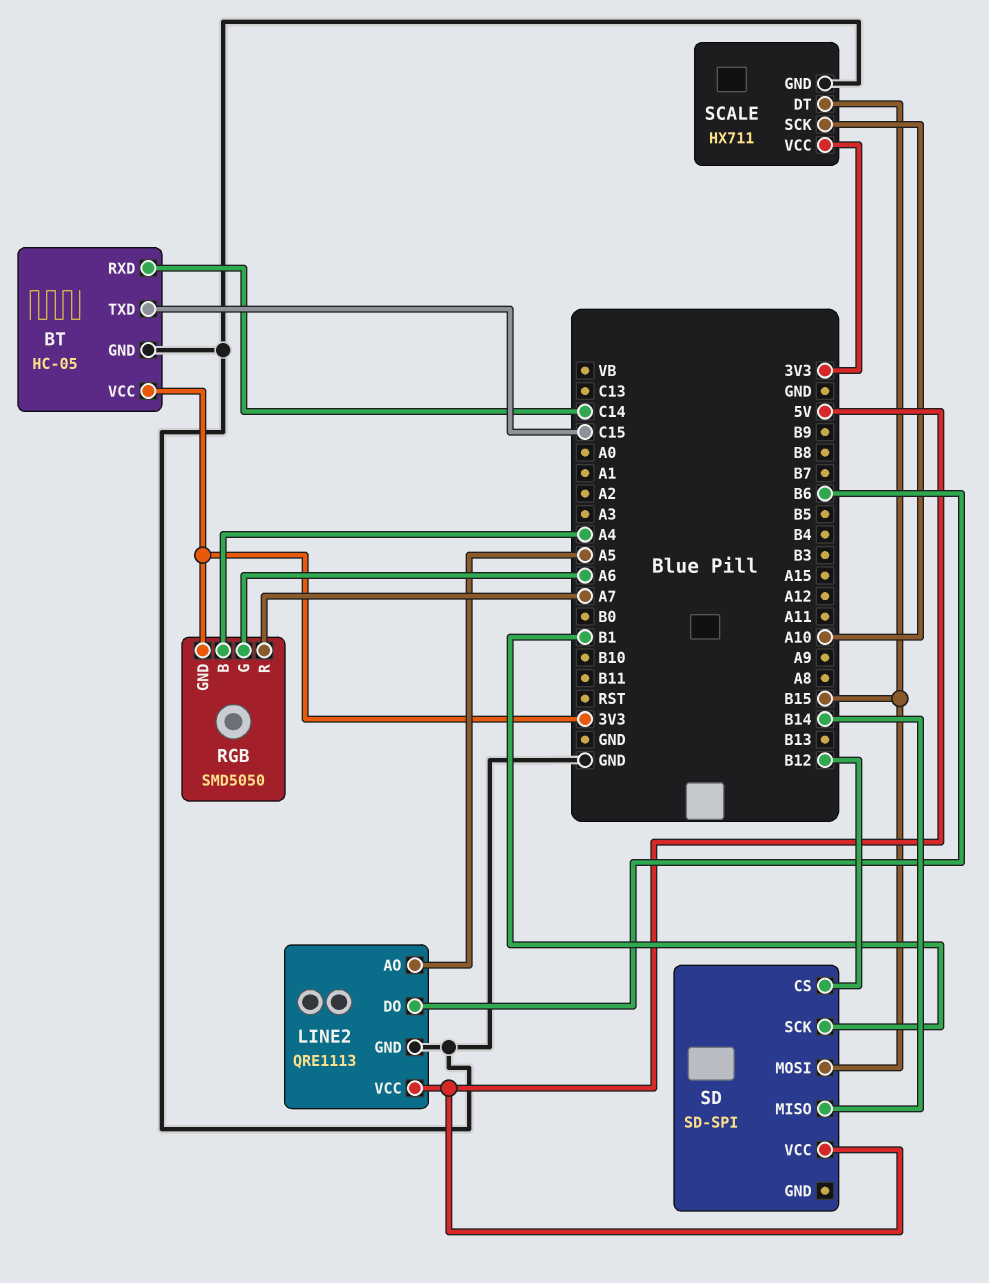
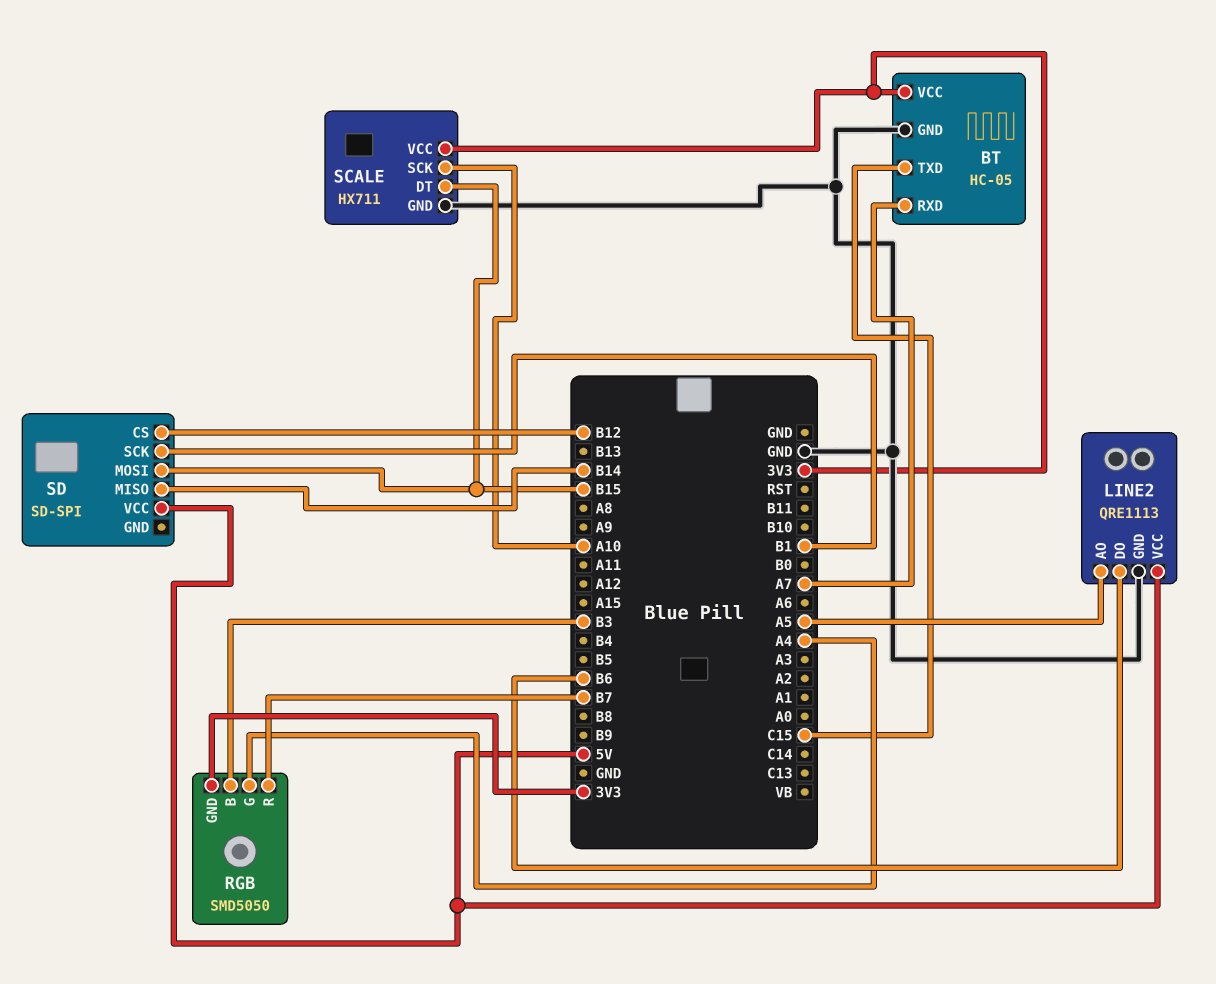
BT pin RXD: C14 -> A7
RGB pin B: A4 -> B3
RGB pin G: A6 -> A4
RGB pin R: A7 -> B7

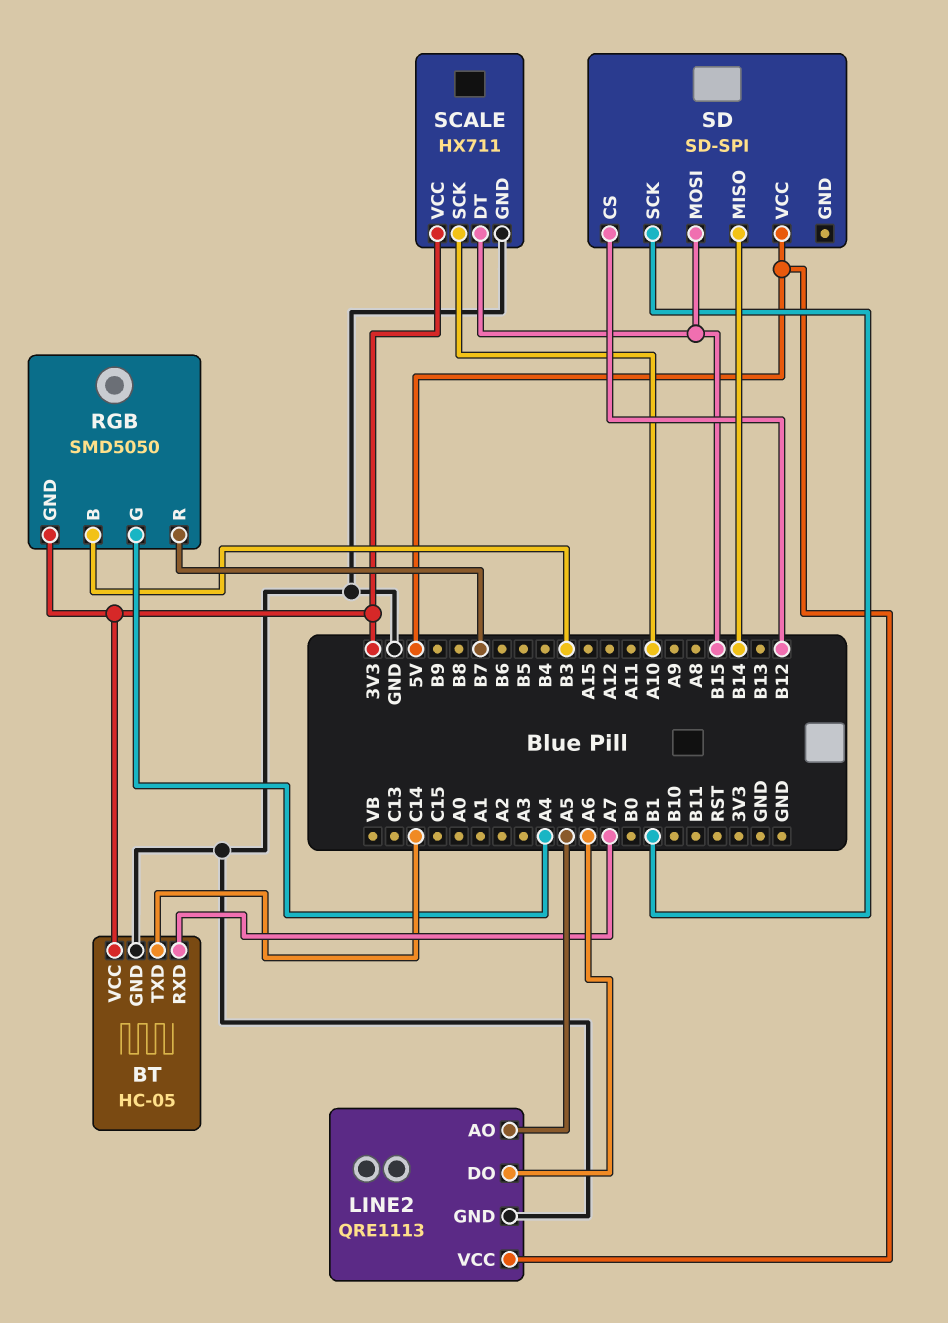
BT pin TXD: C15 -> C14
LINE2 pin DO: B6 -> A6

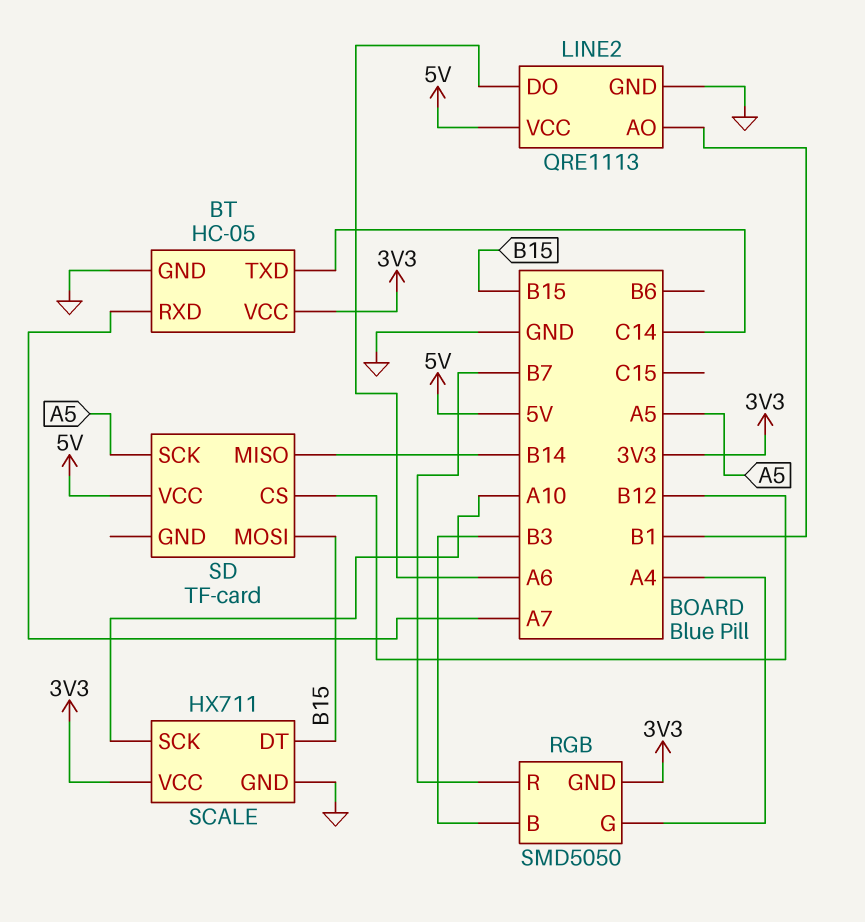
LINE2 pin AO: A5 -> B1
SD: SD-SPI -> TF-card
SD pin SCK: B1 -> A5

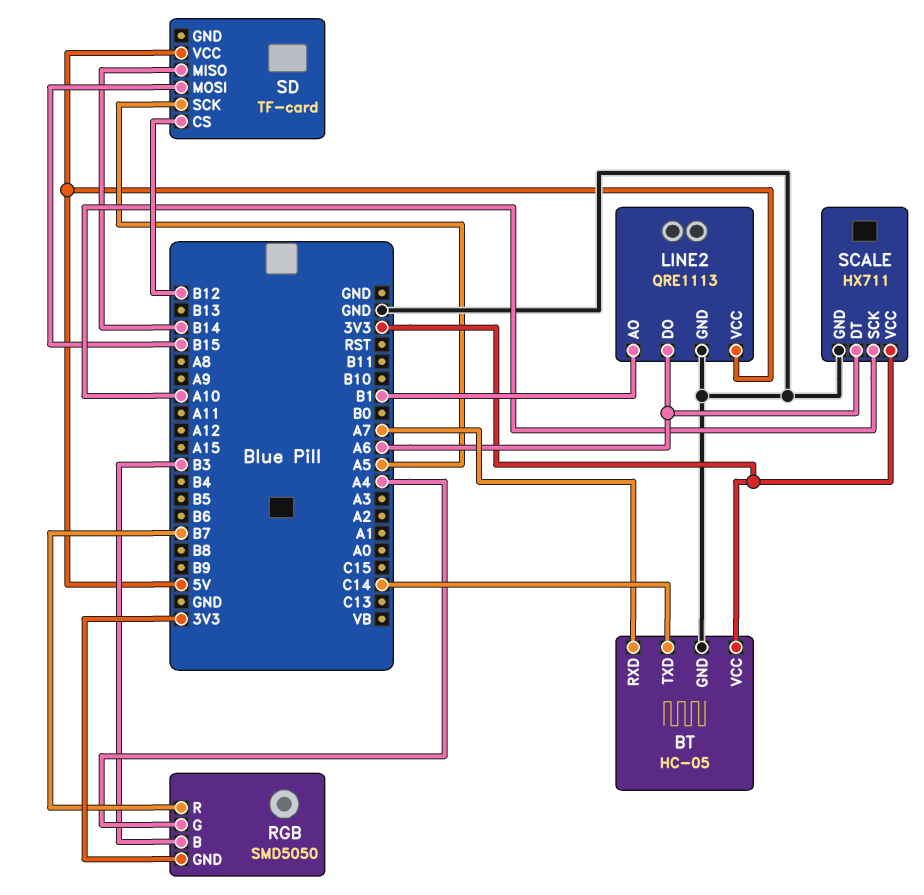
SCALE pin DT: B15 -> A6

